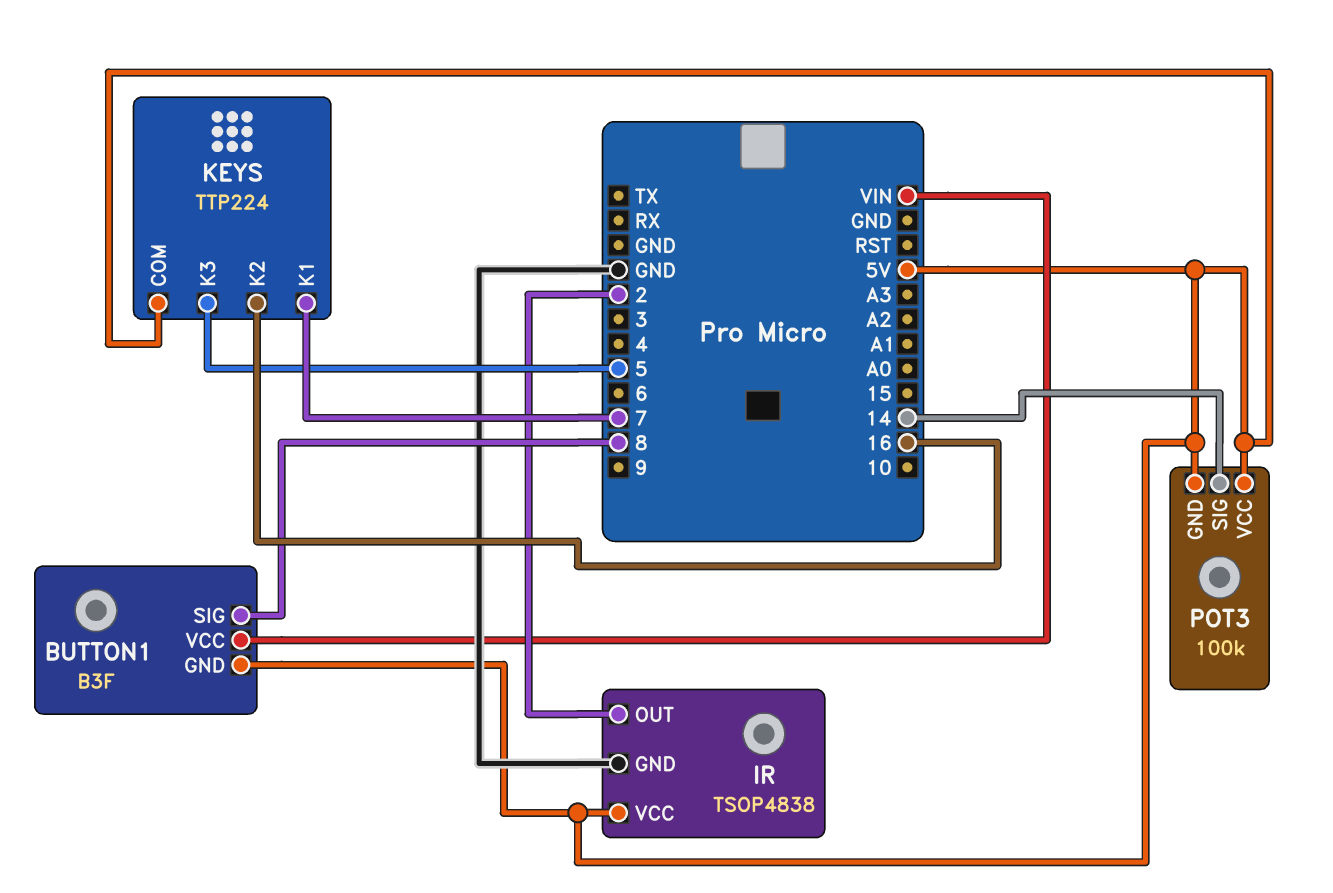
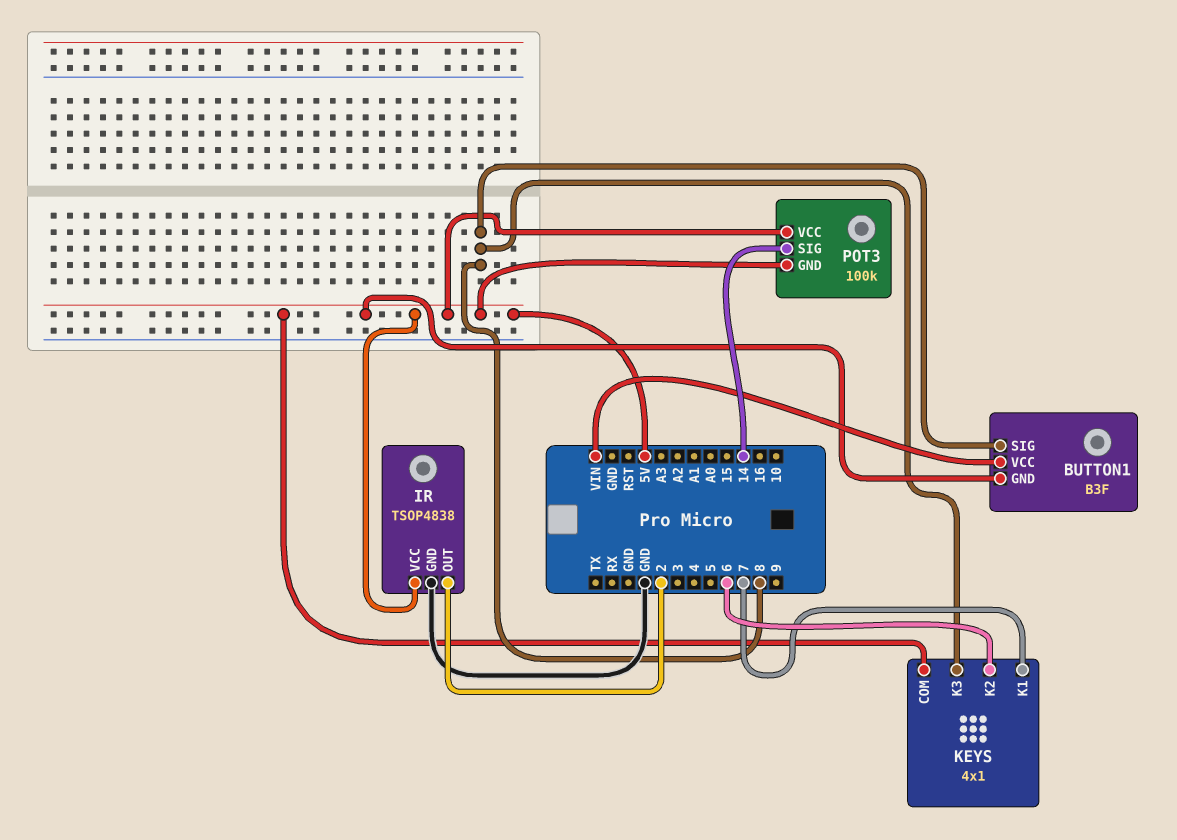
KEYS: TTP224 -> 4x1
KEYS pin K2: 16 -> 6
KEYS pin K3: 5 -> 8

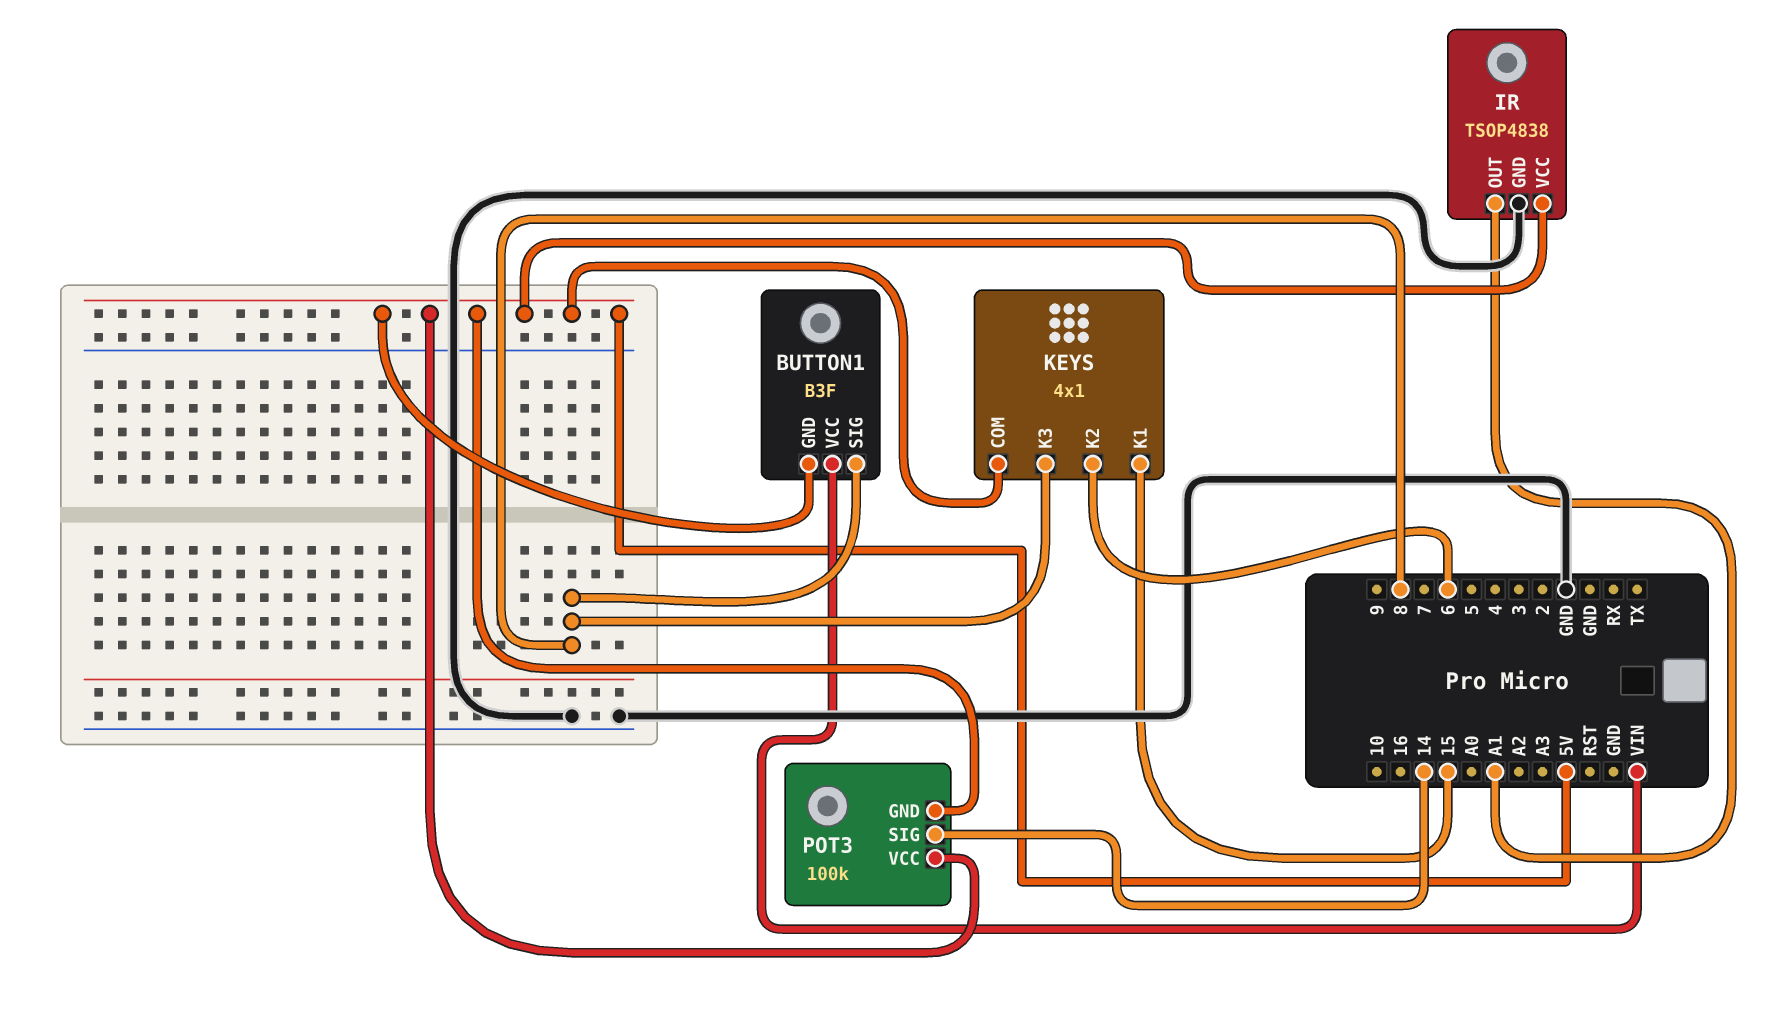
IR pin OUT: 2 -> A1
KEYS pin K1: 7 -> 15

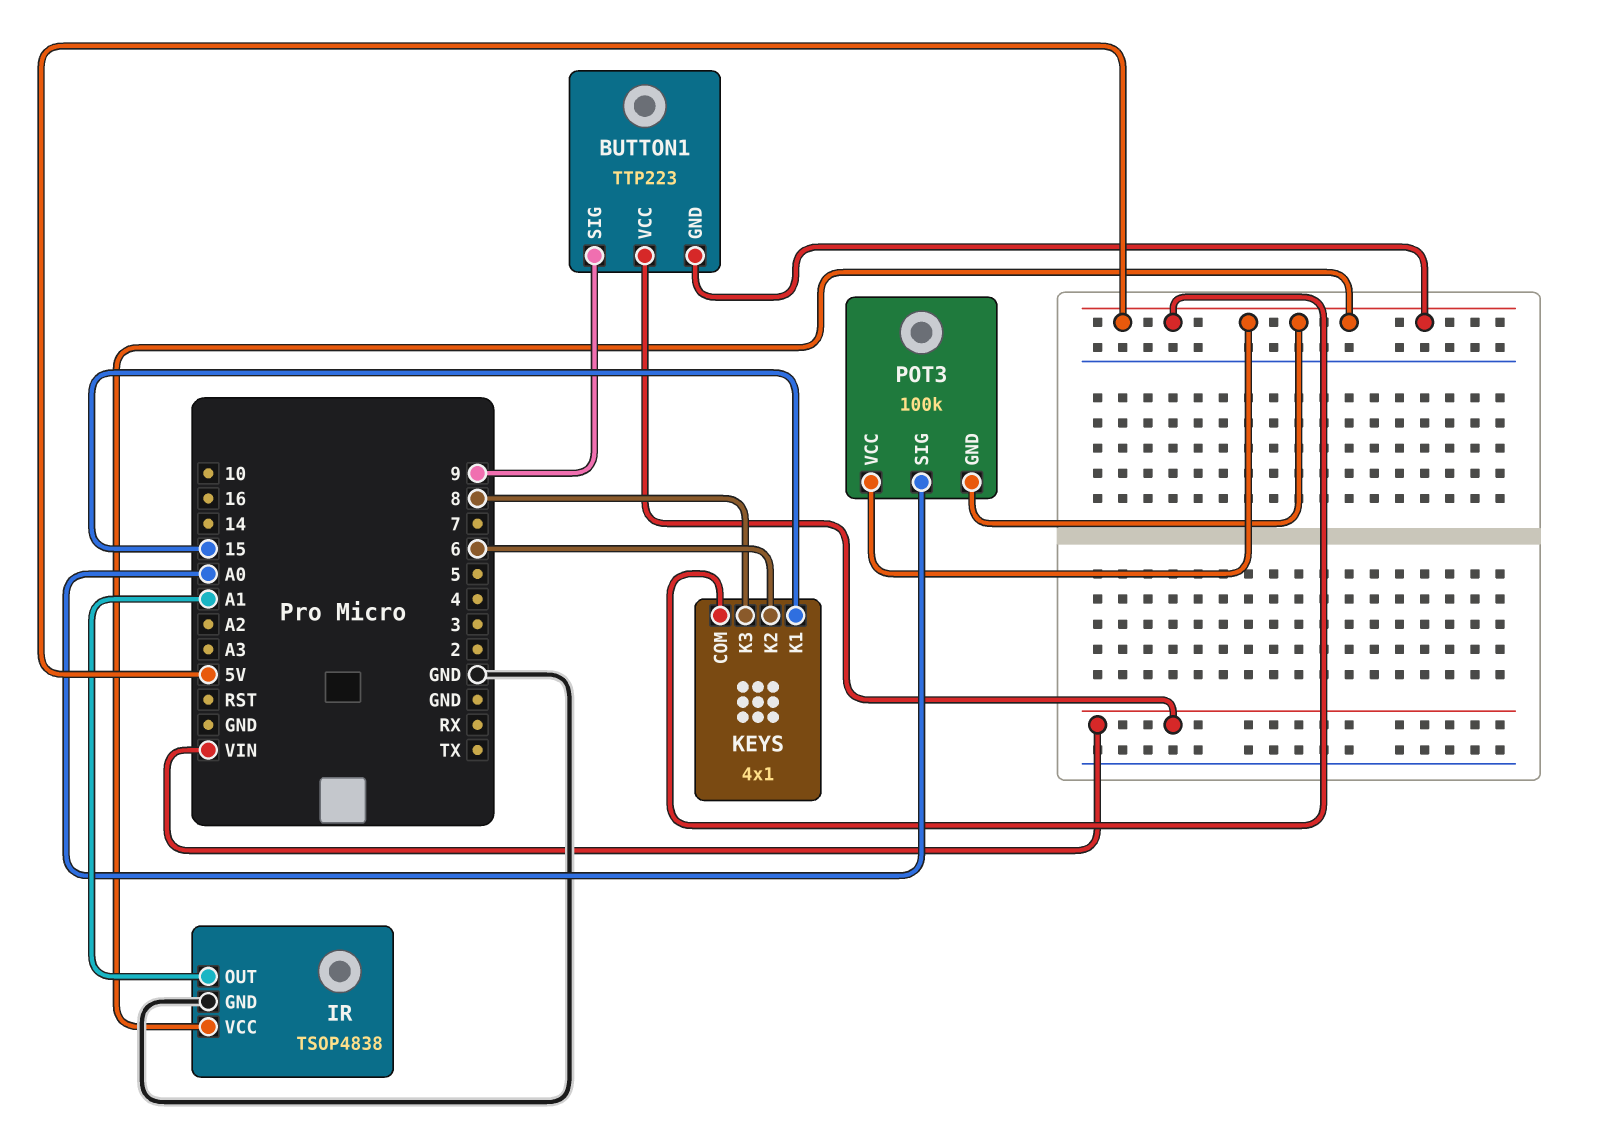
BUTTON1: B3F -> TTP223
BUTTON1 pin SIG: 8 -> 9
POT3 pin SIG: 14 -> A0

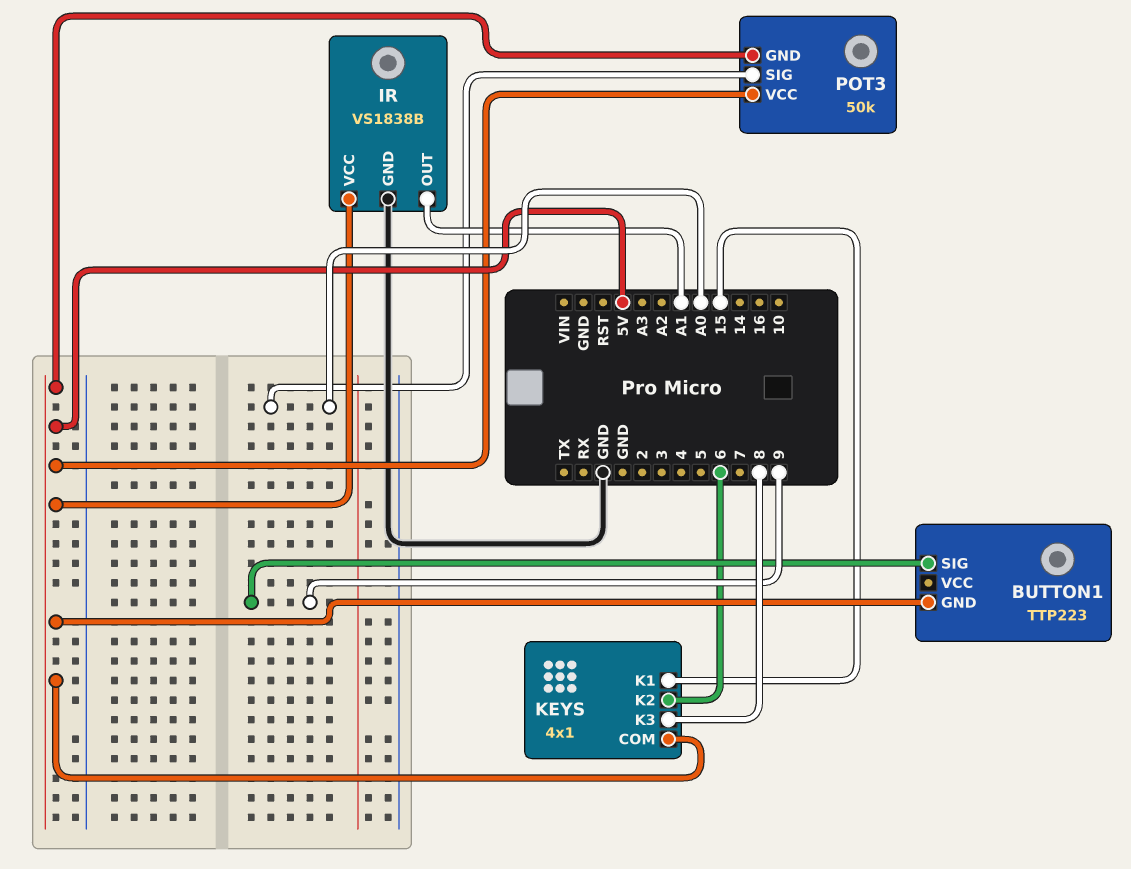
BUTTON1 pin VCC: VIN -> none
IR: TSOP4838 -> VS1838B
POT3: 100k -> 50k

